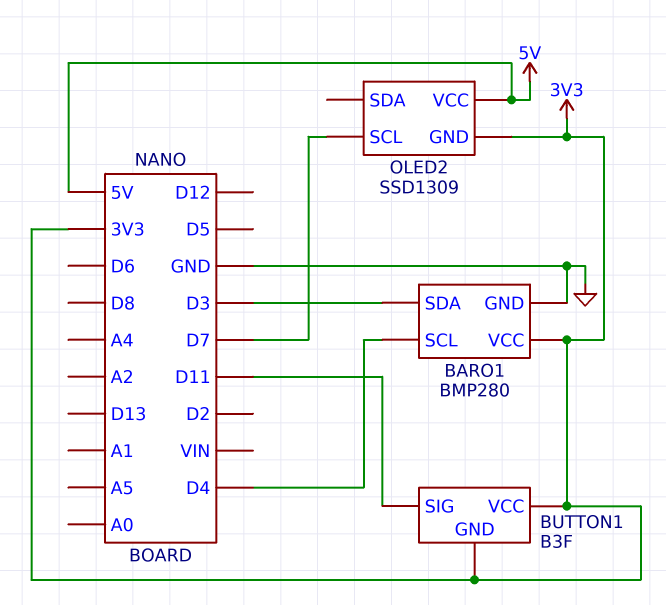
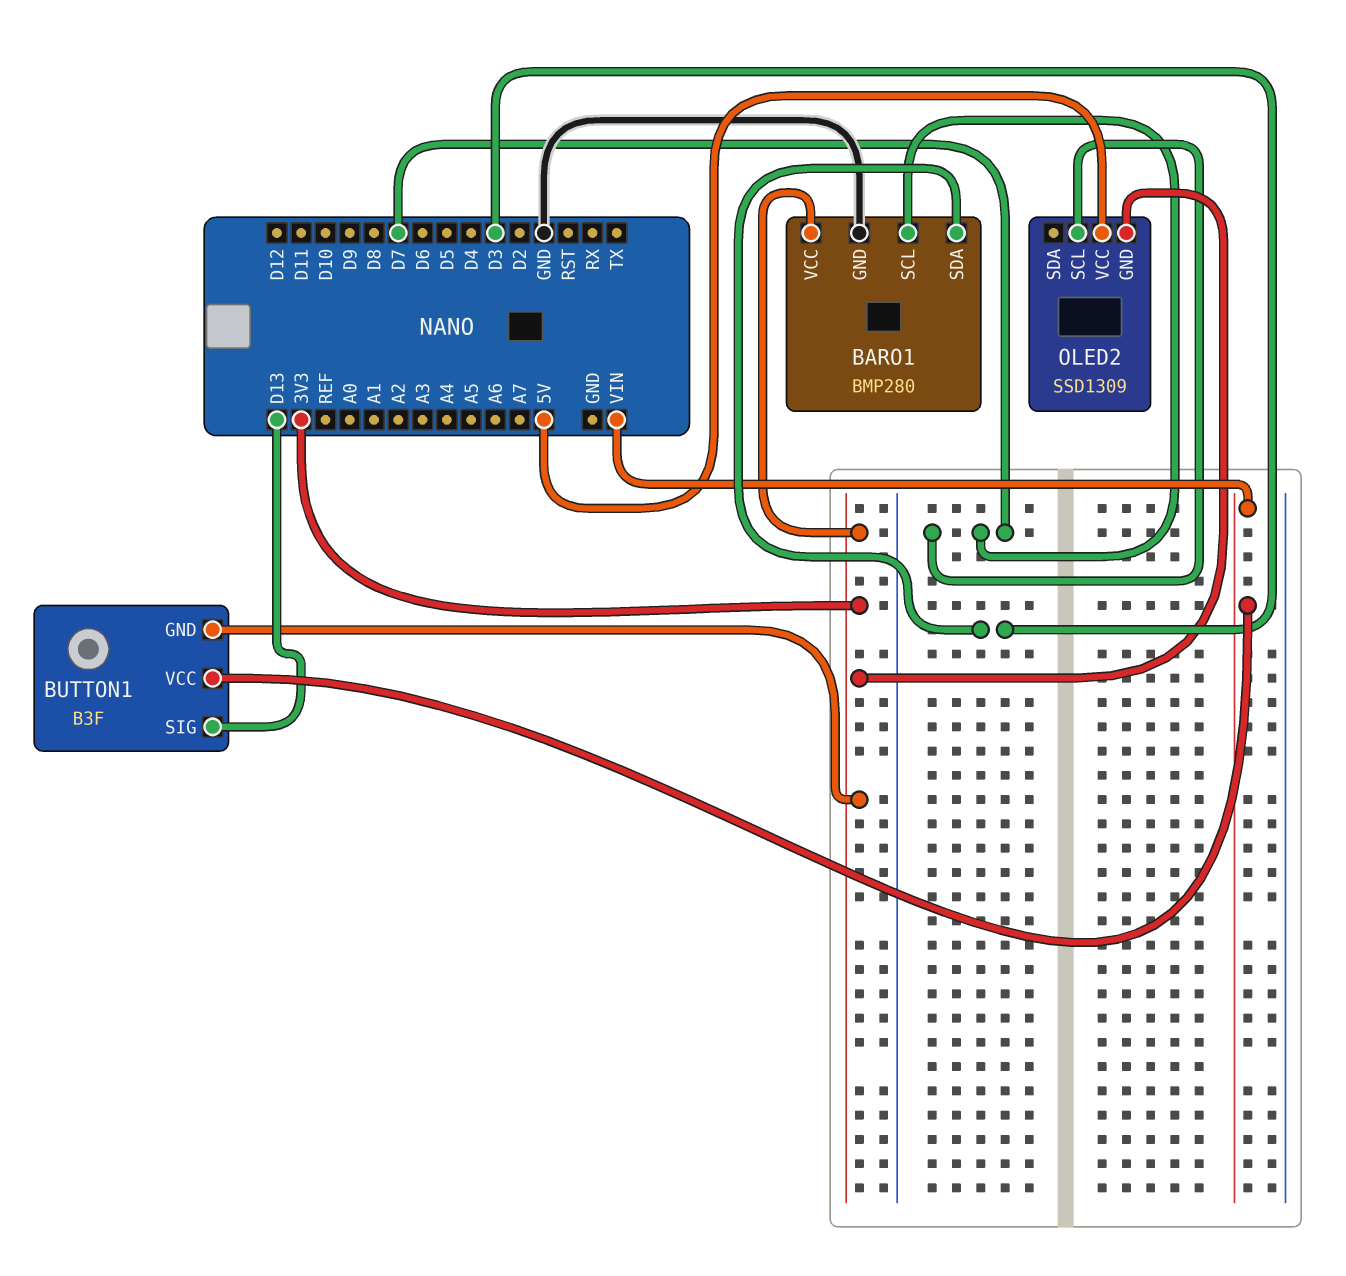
BARO1 pin SCL: D4 -> D7
BUTTON1 pin SIG: D11 -> D13
BUTTON1 pin VCC: 3V3 -> VIN

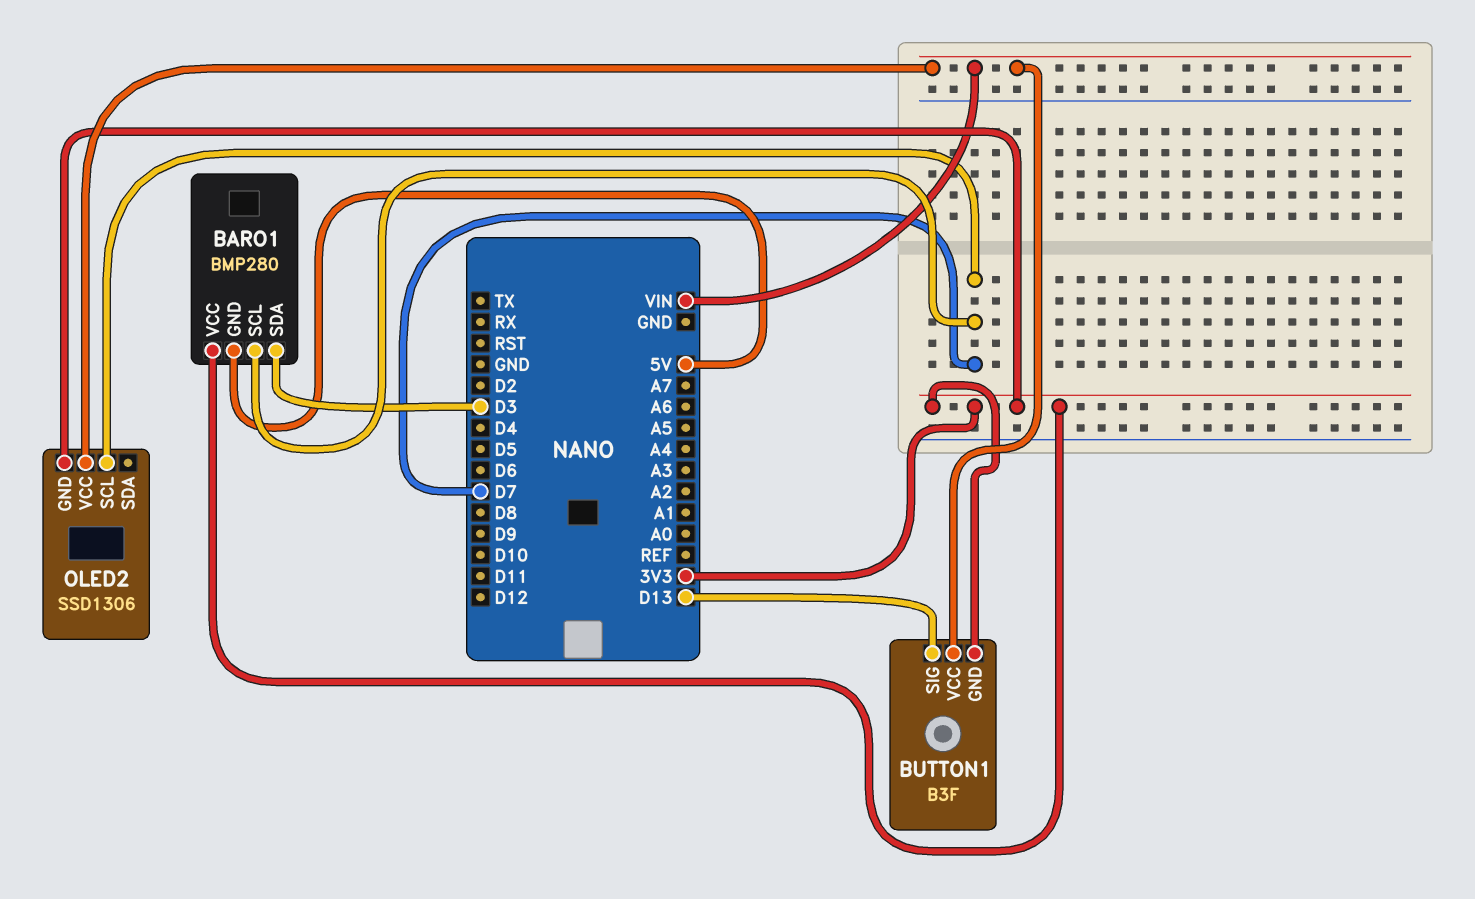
BARO1 pin GND: GND -> 5V
OLED2: SSD1309 -> SSD1306
OLED2 pin VCC: 5V -> VIN

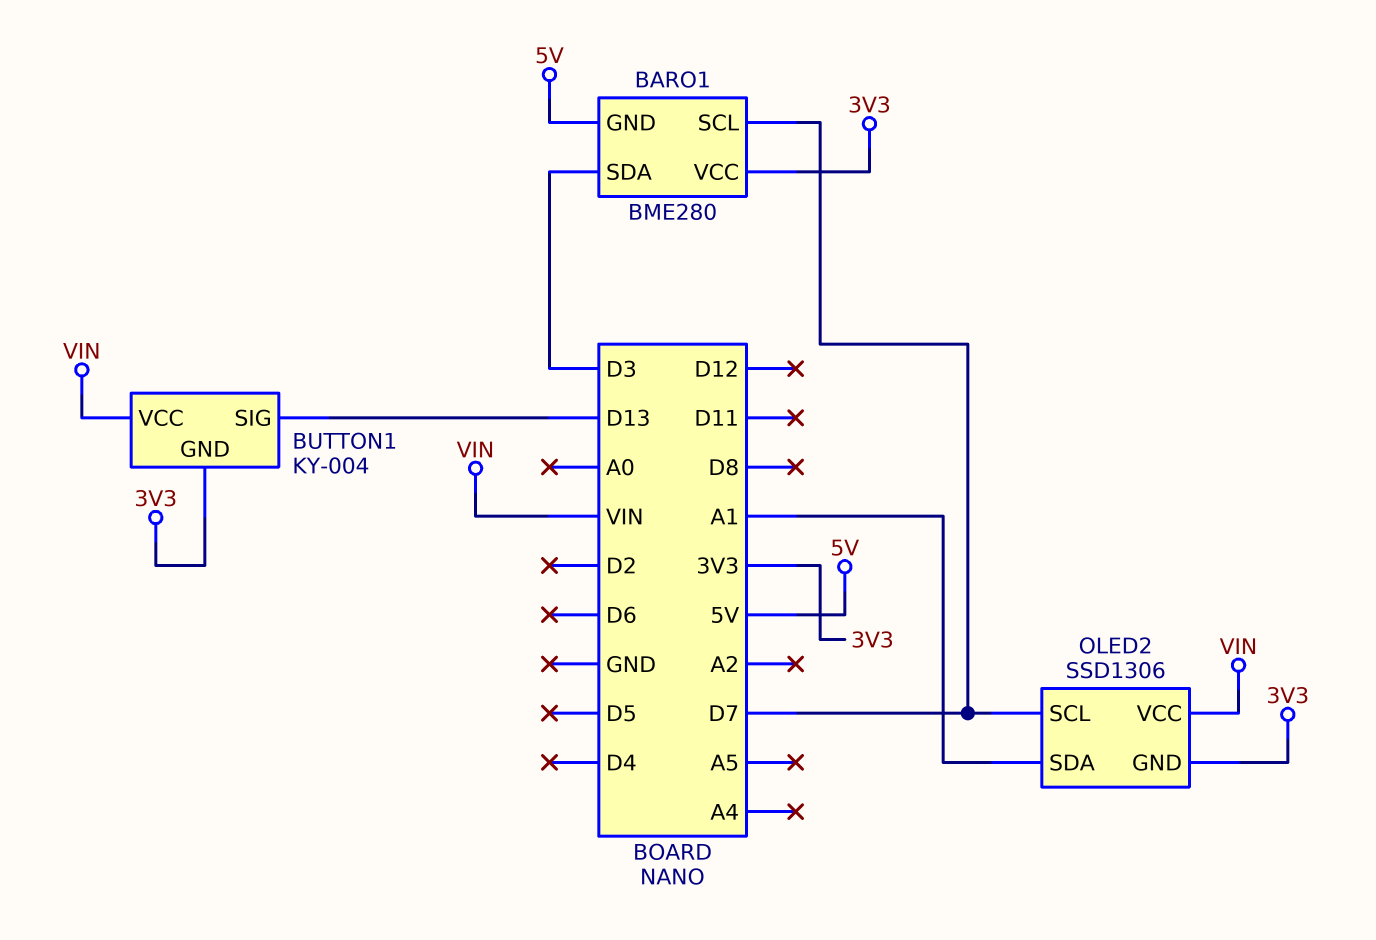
BARO1: BMP280 -> BME280
BUTTON1: B3F -> KY-004
OLED2 pin SDA: none -> A1

